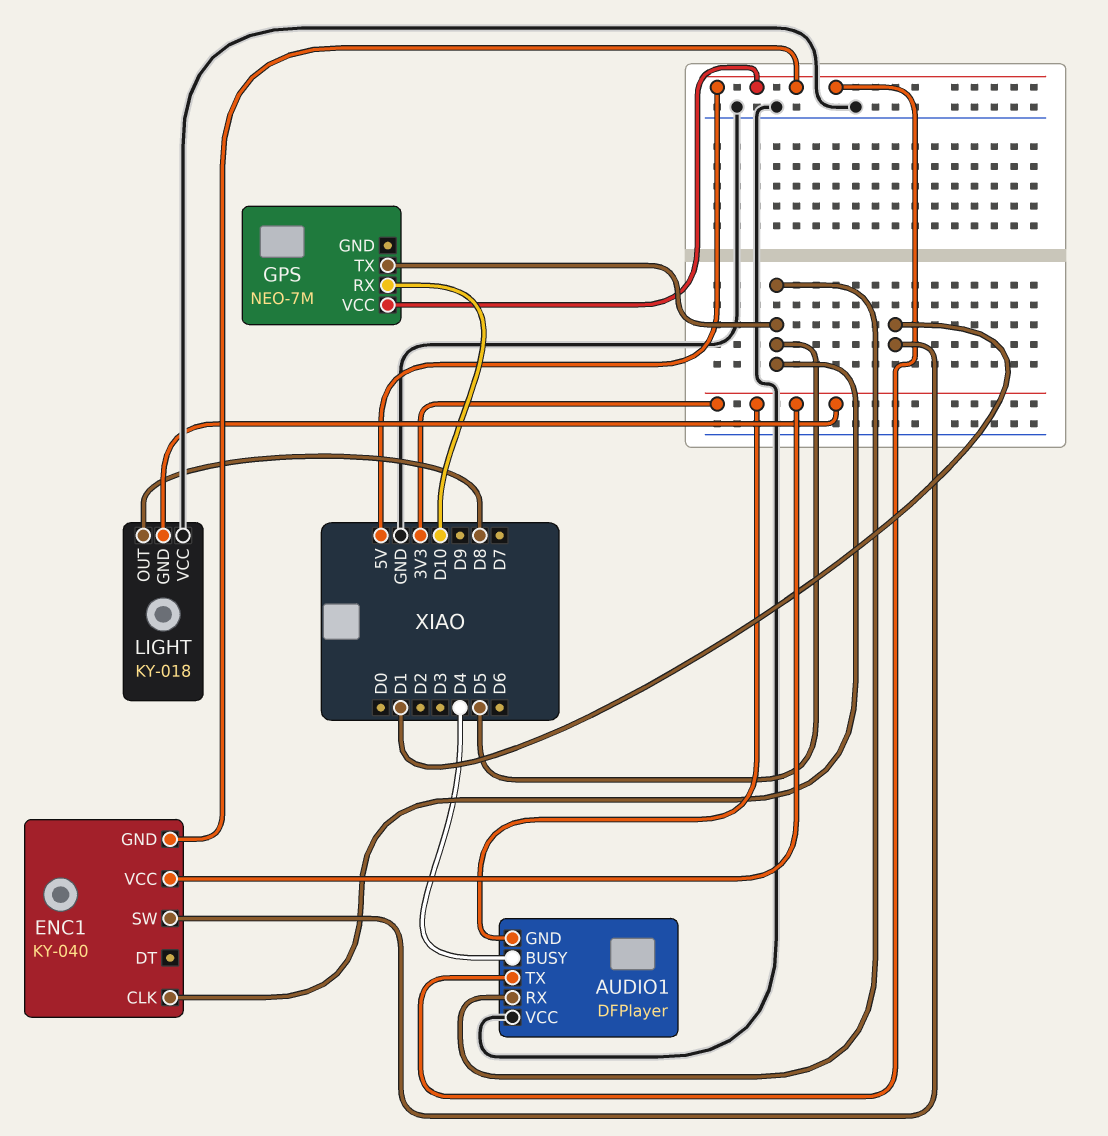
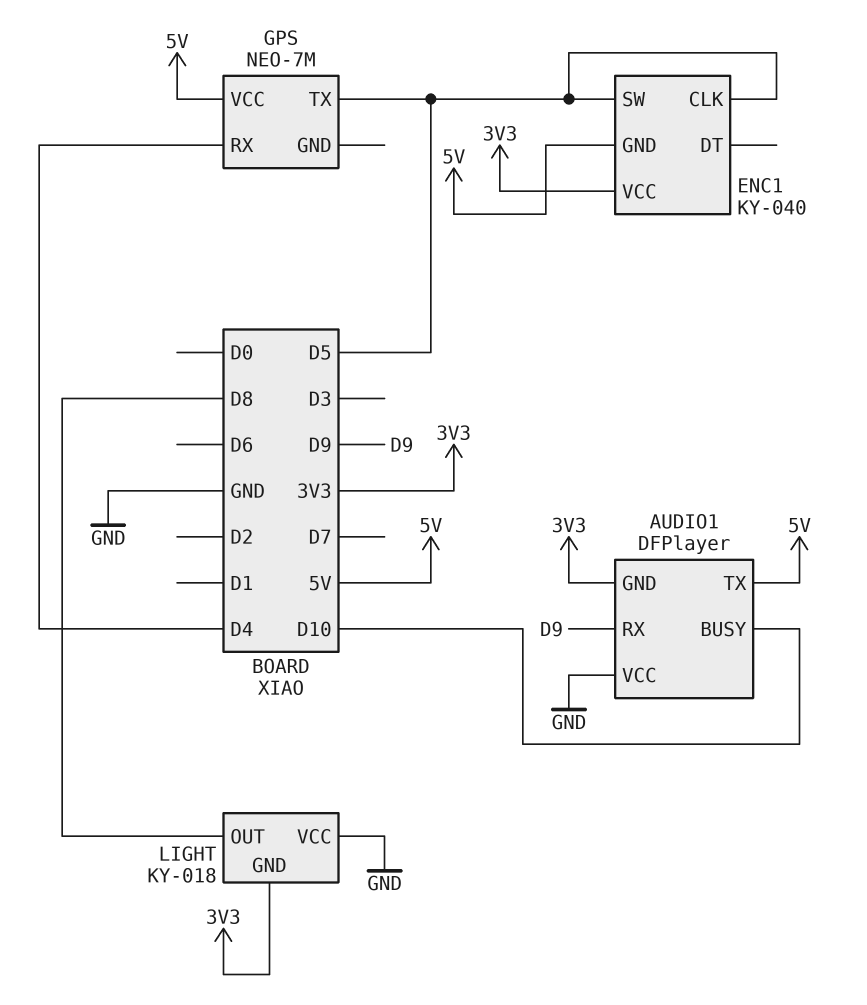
AUDIO1 pin BUSY: D4 -> D10
AUDIO1 pin RX: D5 -> D9
ENC1 pin SW: D1 -> D5
GPS pin RX: D10 -> D4

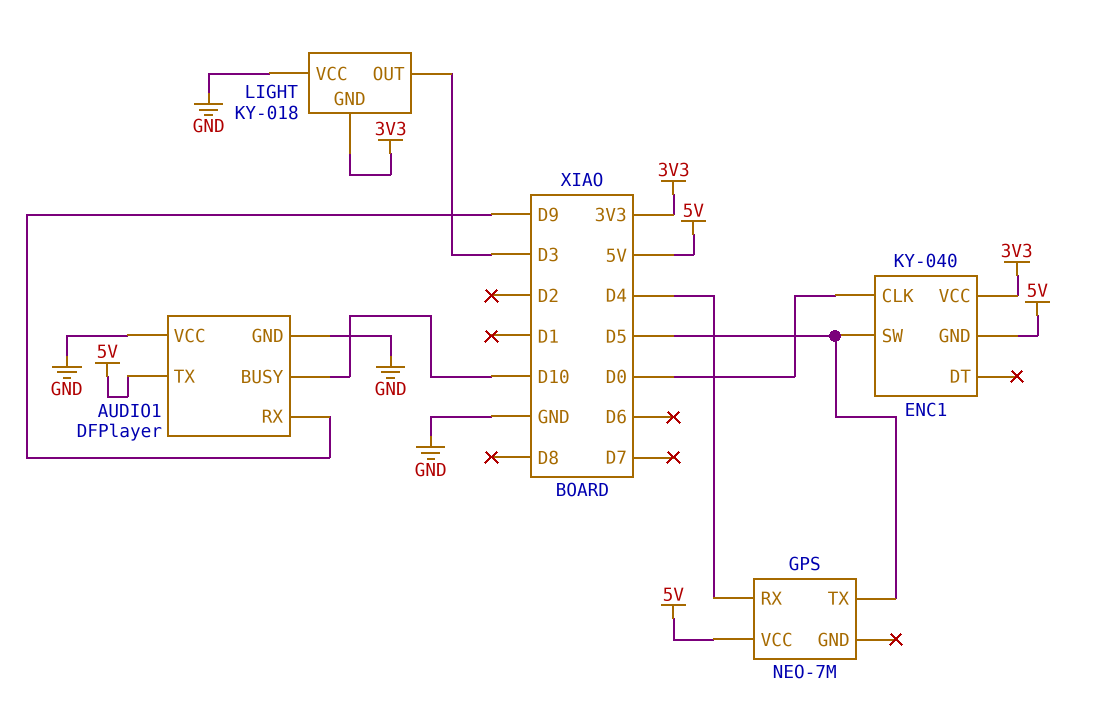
AUDIO1 pin GND: 3V3 -> GND
ENC1 pin CLK: D5 -> D0
LIGHT pin OUT: D8 -> D3

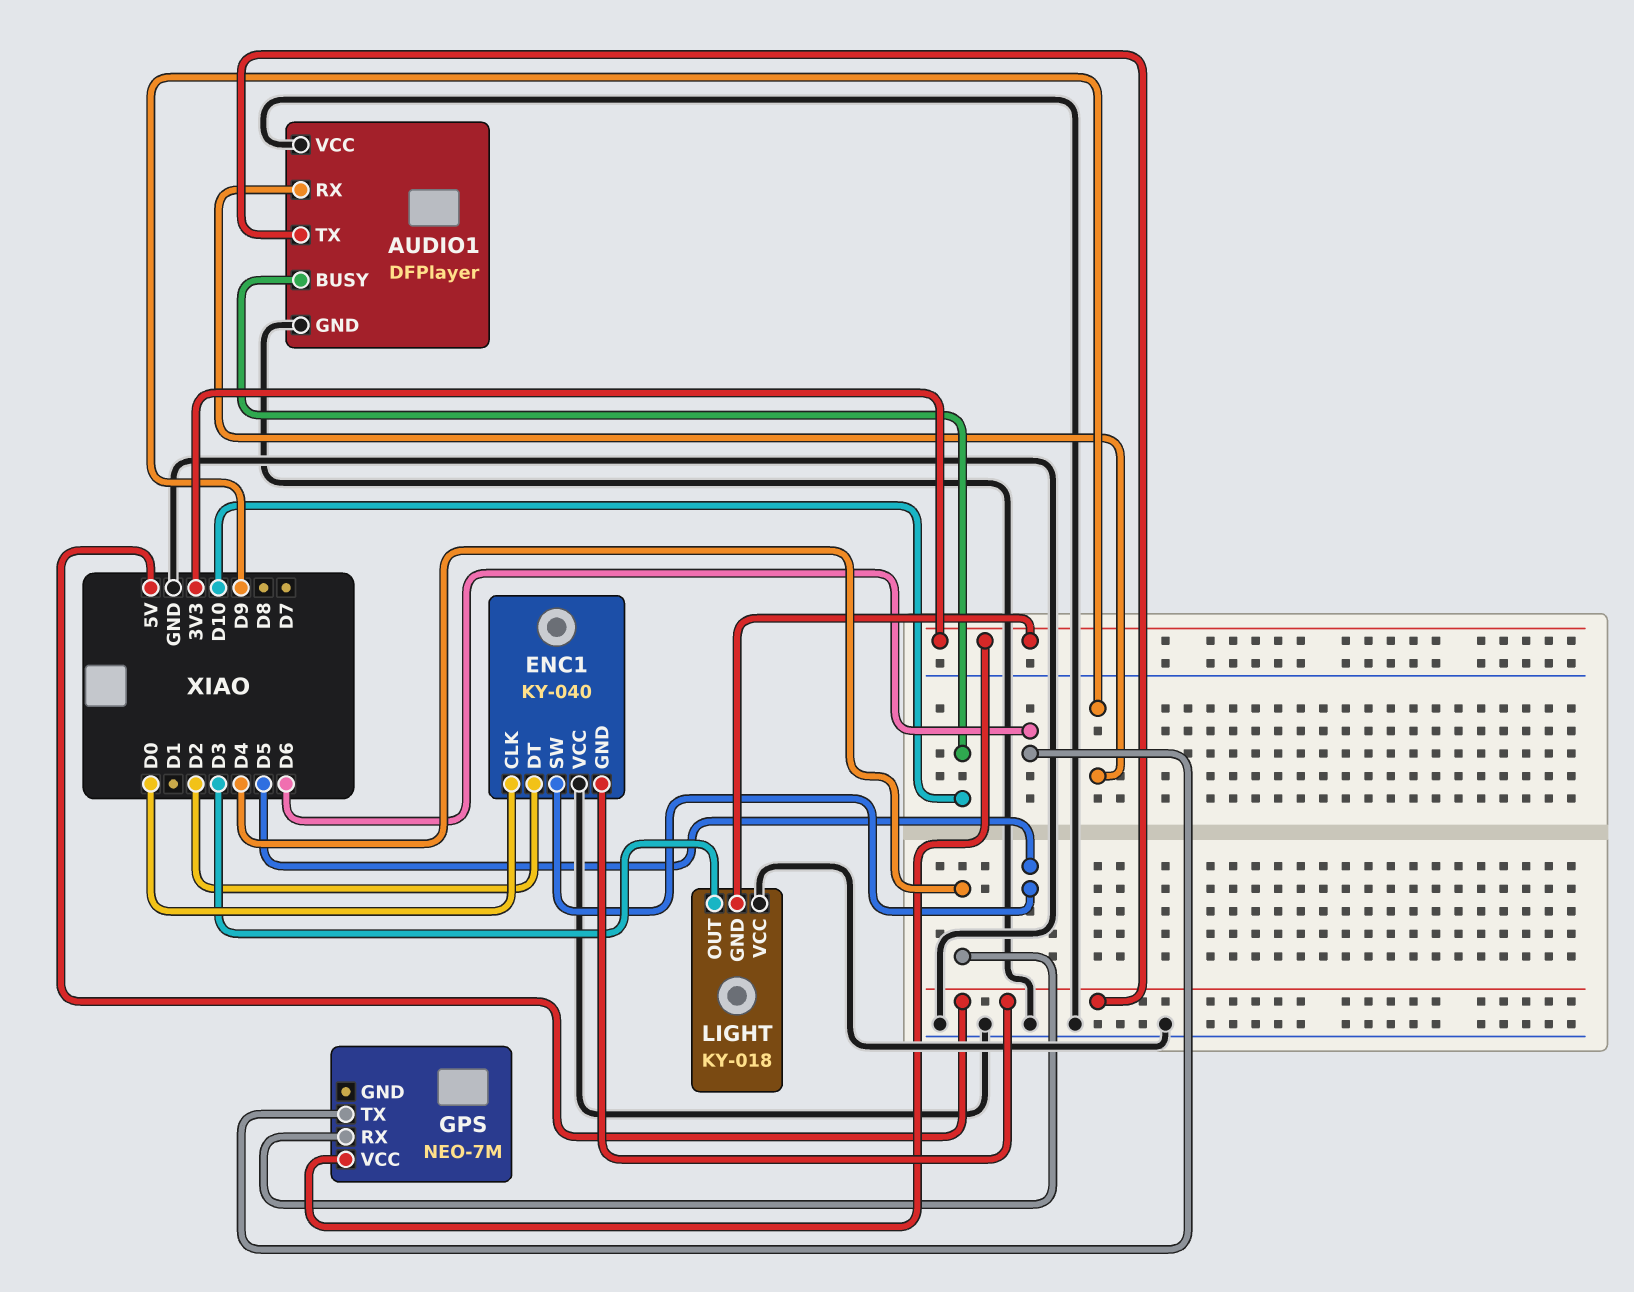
ENC1 pin DT: none -> D2
ENC1 pin VCC: 3V3 -> GND
GPS pin TX: D5 -> D6
GPS pin VCC: 5V -> 3V3

